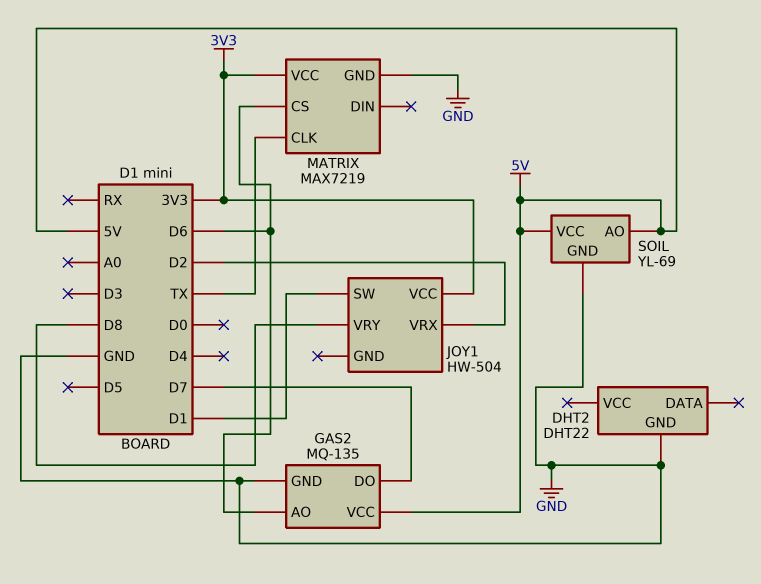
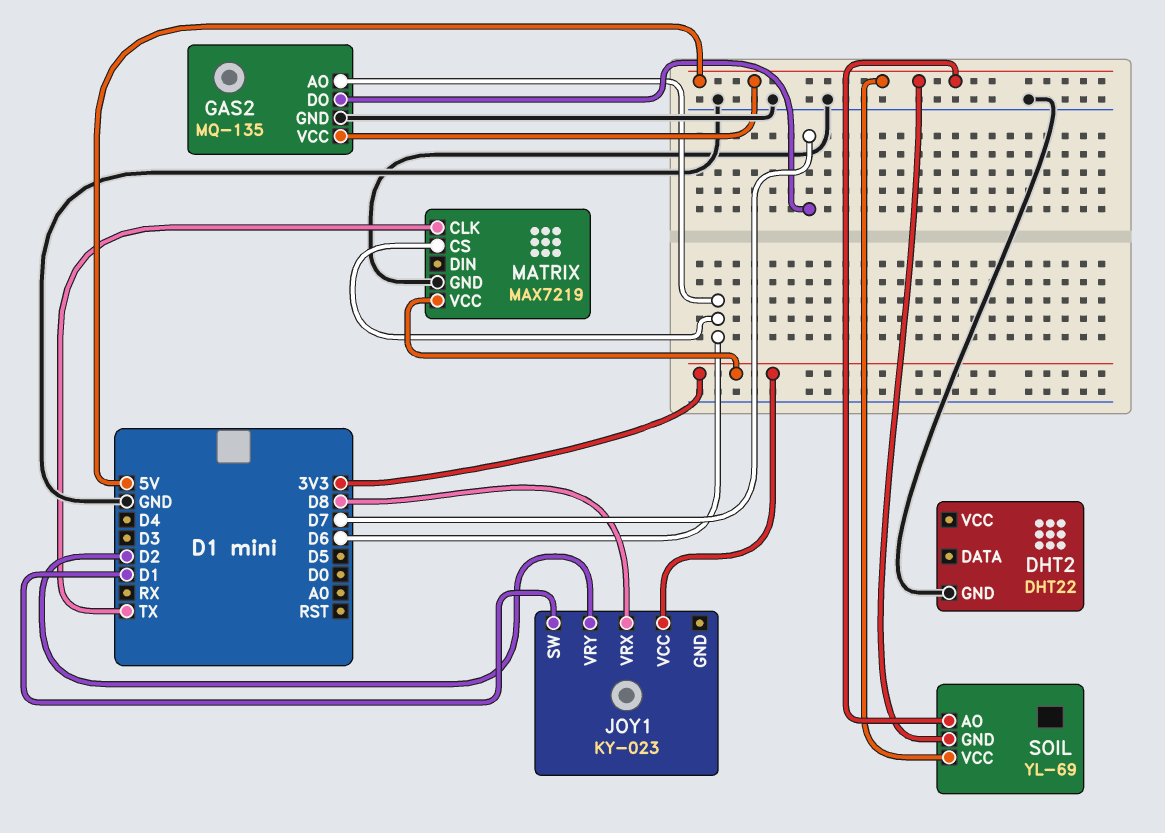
JOY1: HW-504 -> KY-023
JOY1 pin VRX: D2 -> D8
JOY1 pin VRY: D8 -> D2
SOIL pin GND: GND -> 5V

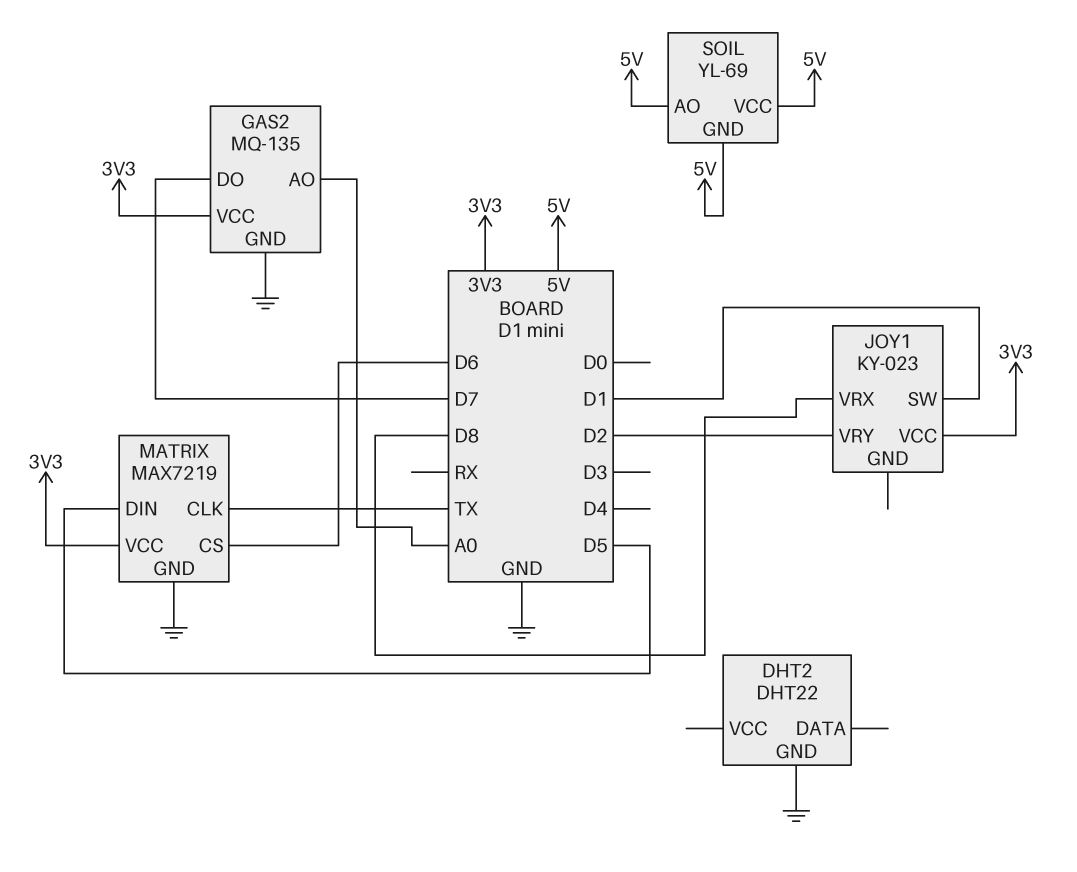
GAS2 pin AO: D6 -> A0
GAS2 pin VCC: 5V -> 3V3
MATRIX pin DIN: none -> D5

